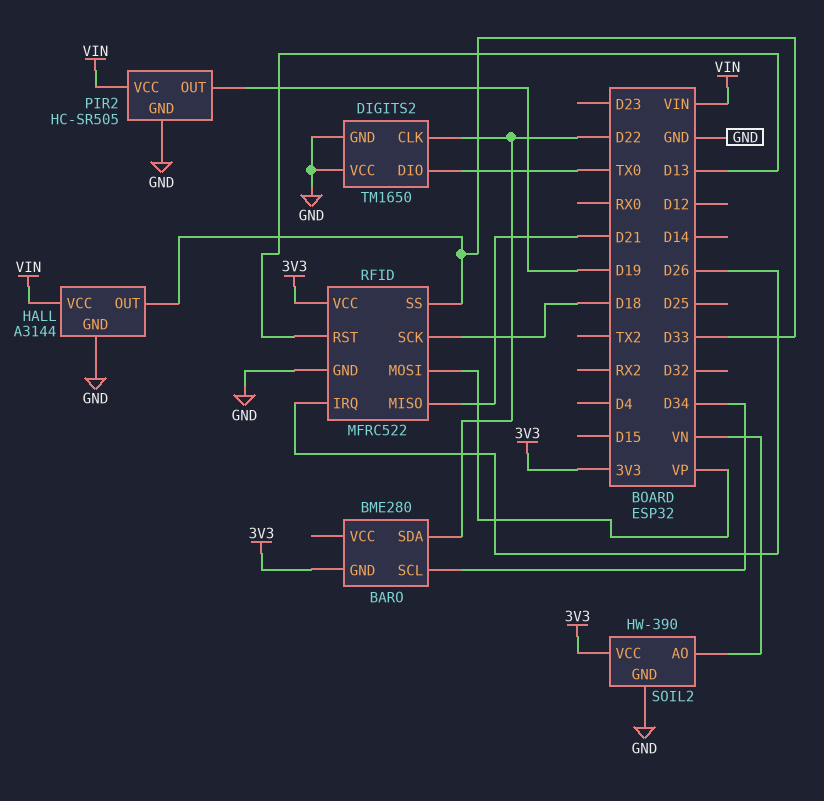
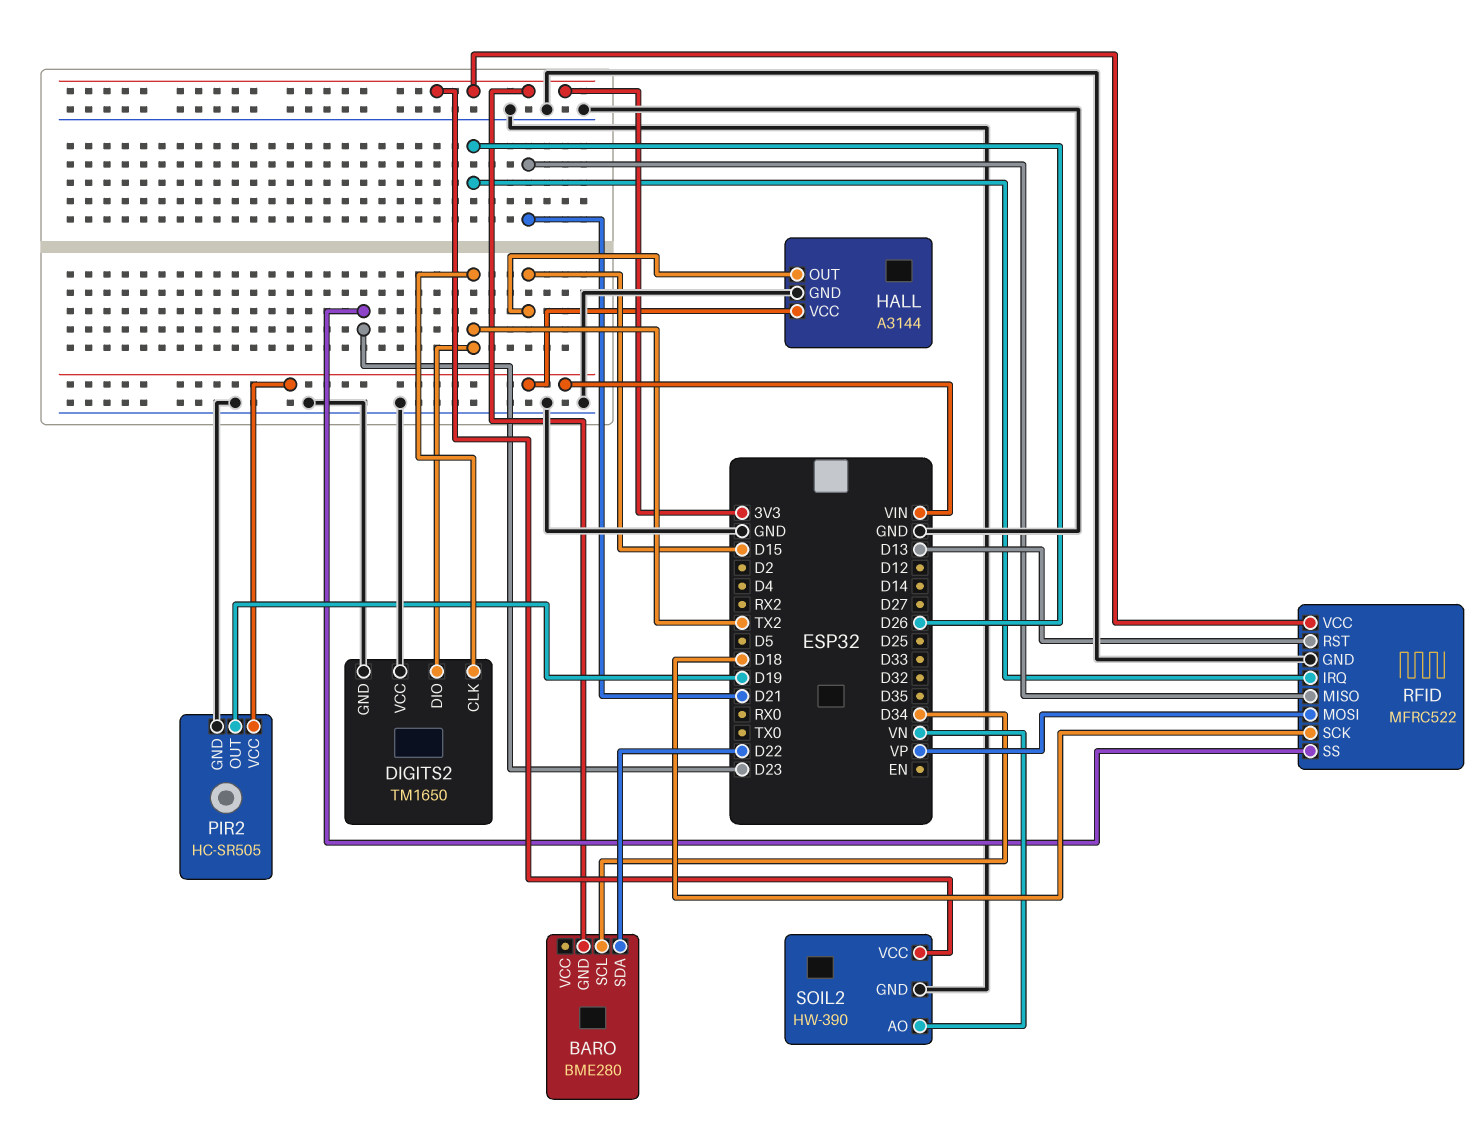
DIGITS2 pin CLK: D22 -> TX2
DIGITS2 pin DIO: TX0 -> TX2
HALL pin OUT: D33 -> D15
RFID pin SS: D33 -> D23

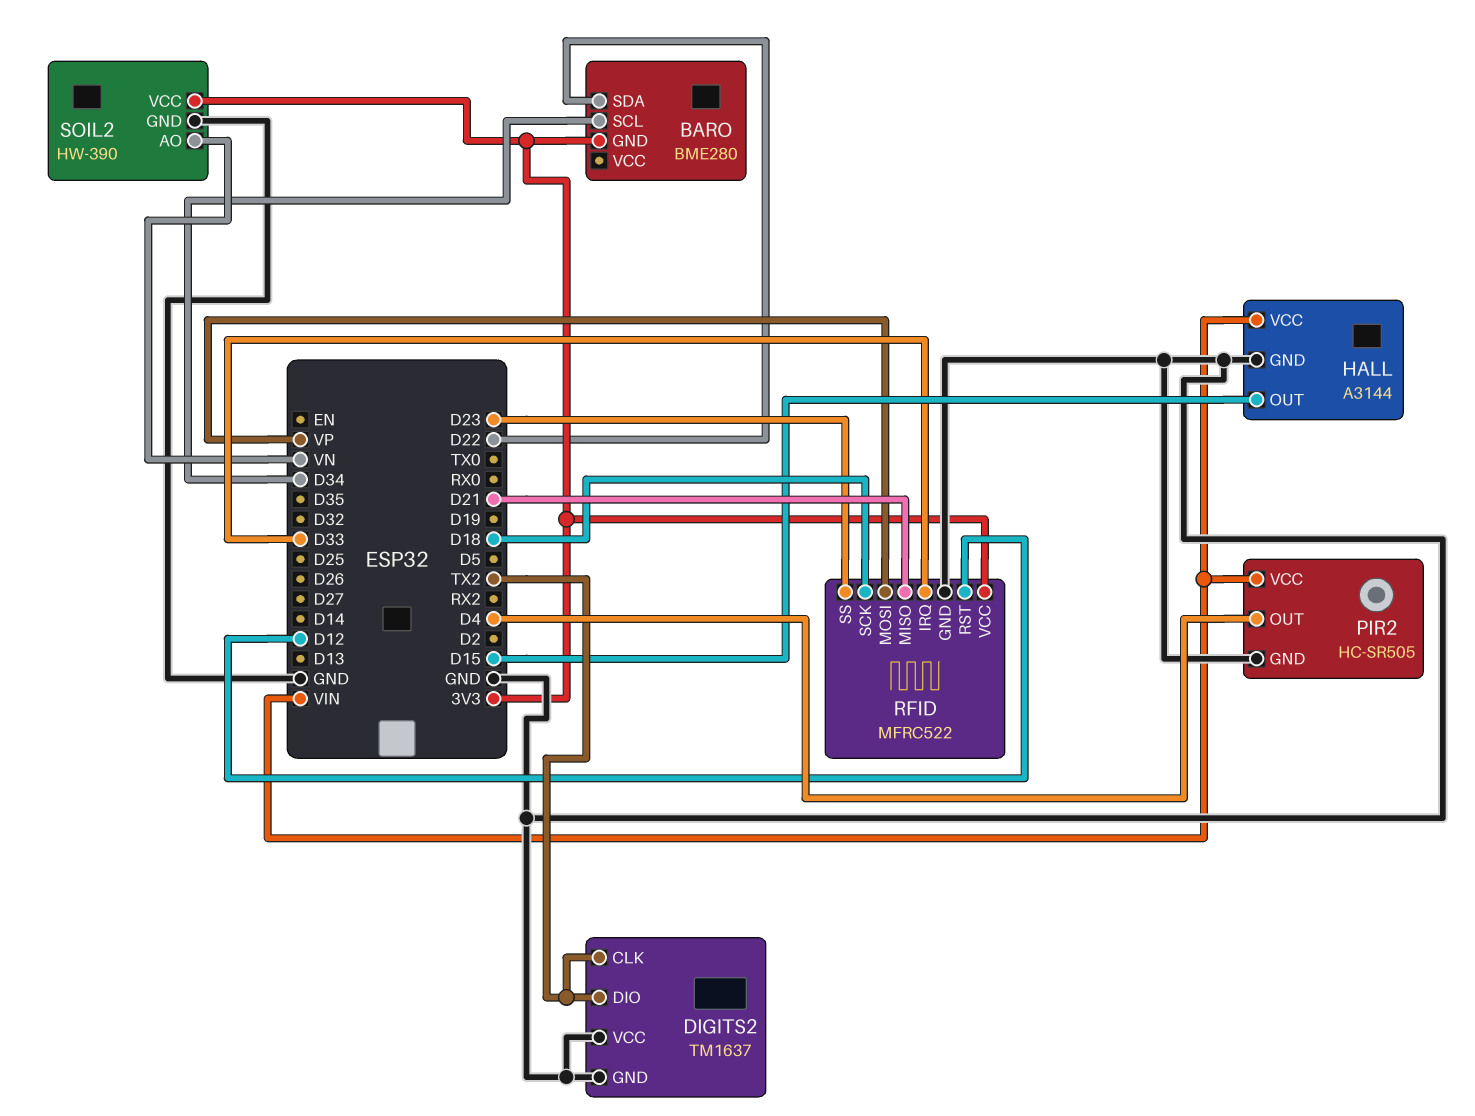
DIGITS2: TM1650 -> TM1637
PIR2 pin OUT: D19 -> D4
RFID pin IRQ: D26 -> D33
RFID pin RST: D13 -> D12

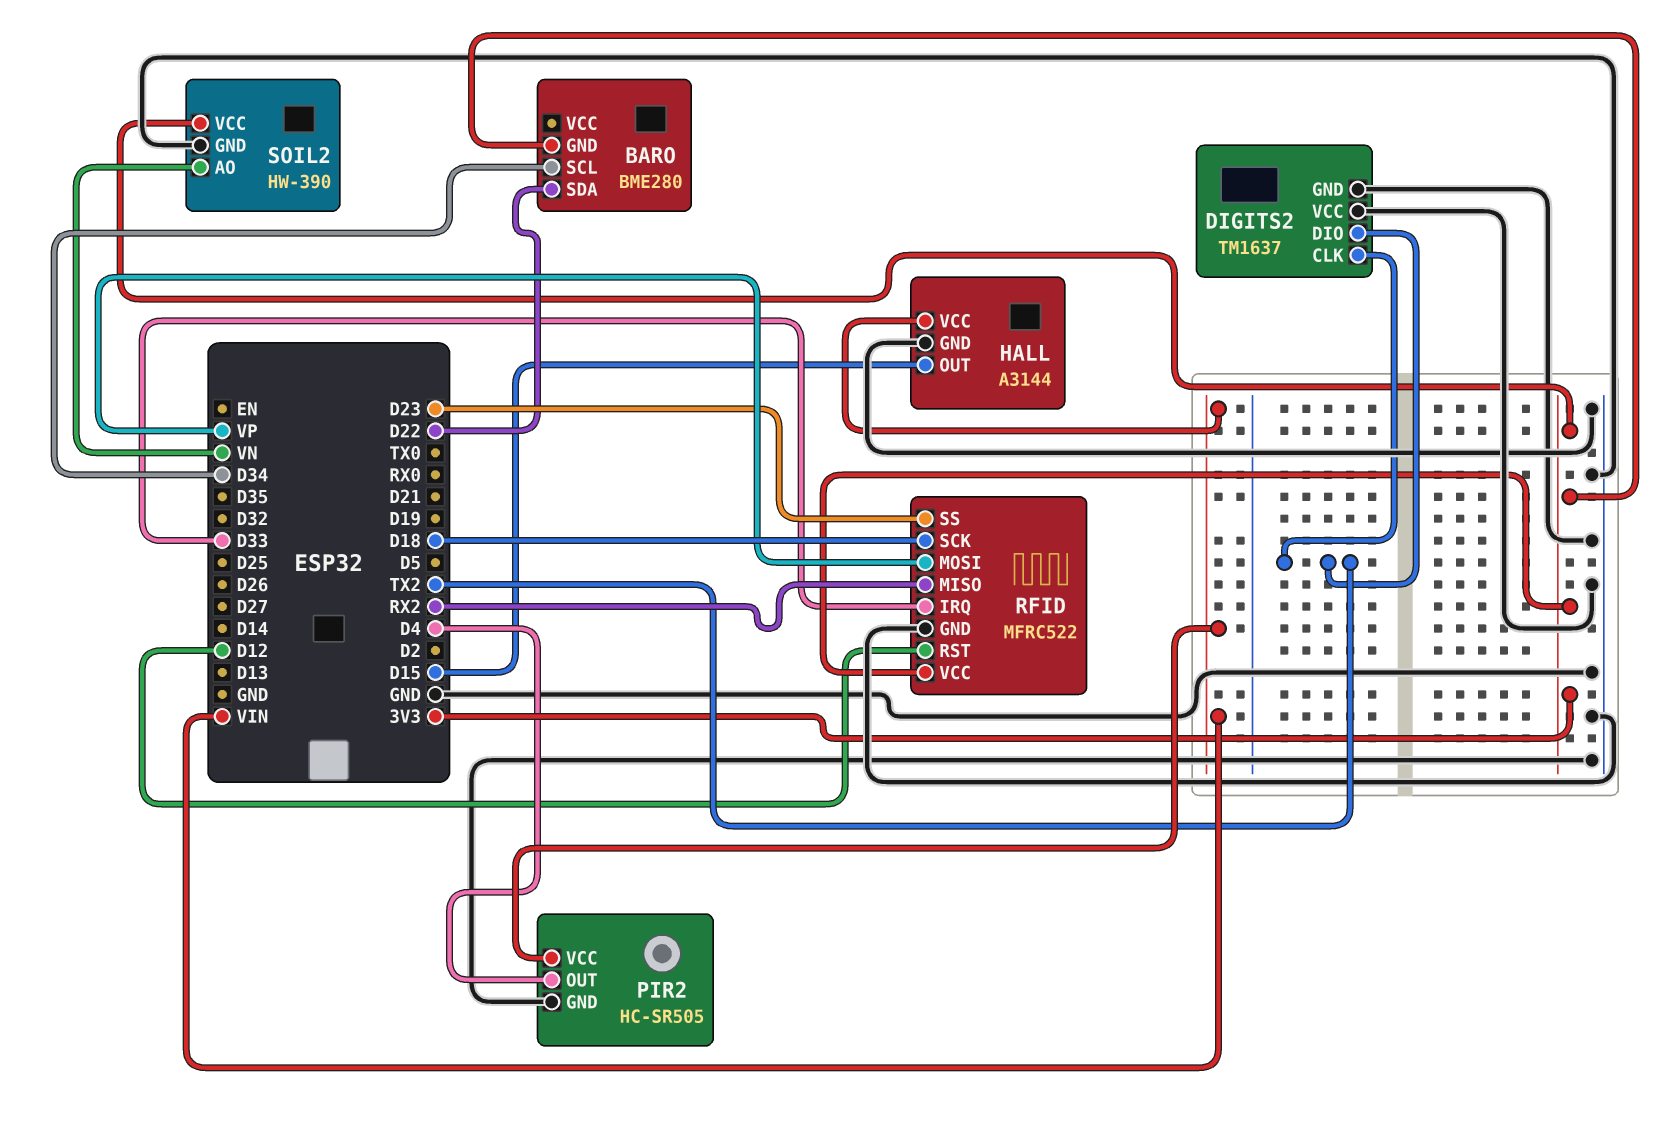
RFID pin MISO: D21 -> RX2

